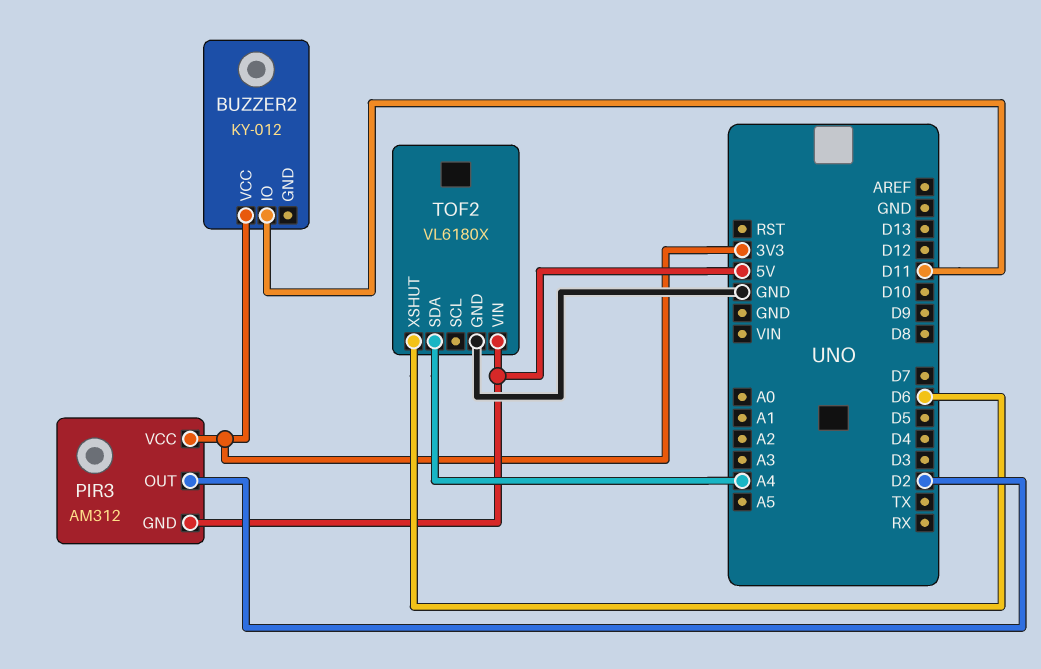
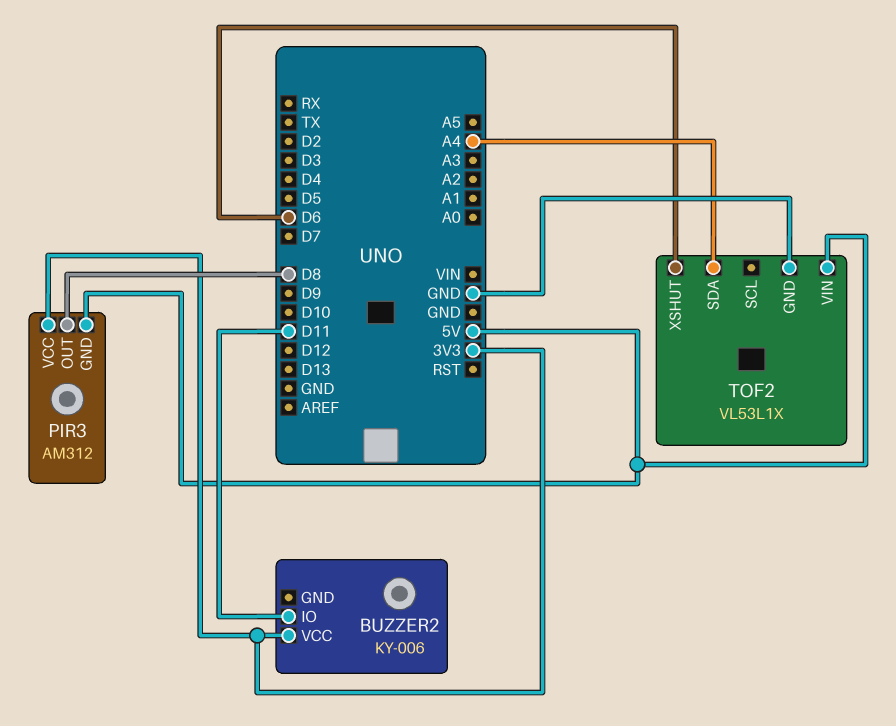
BUZZER2: KY-012 -> KY-006
PIR3 pin OUT: D2 -> D8
TOF2: VL6180X -> VL53L1X

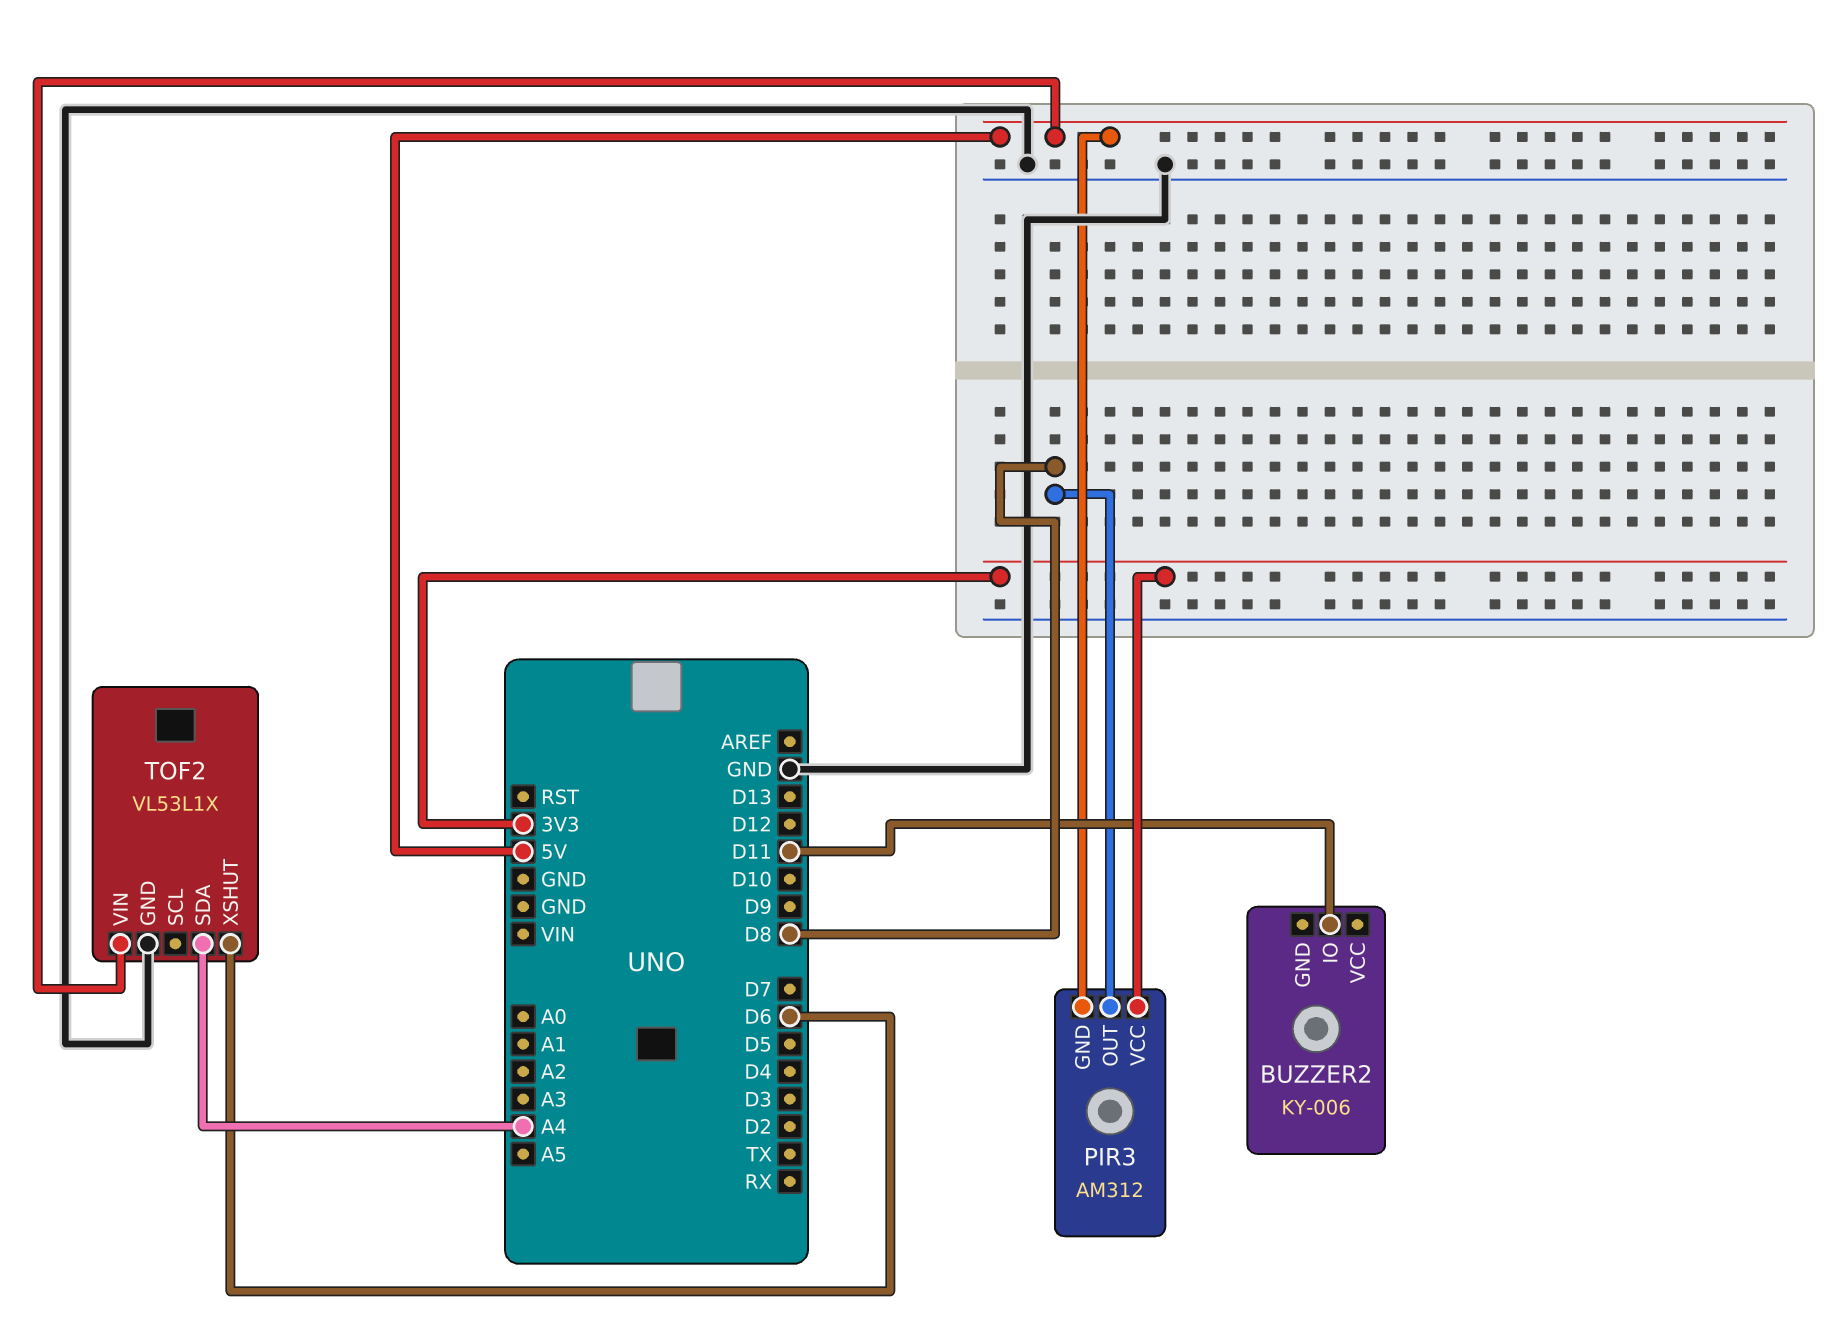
BUZZER2 pin VCC: 3V3 -> none

